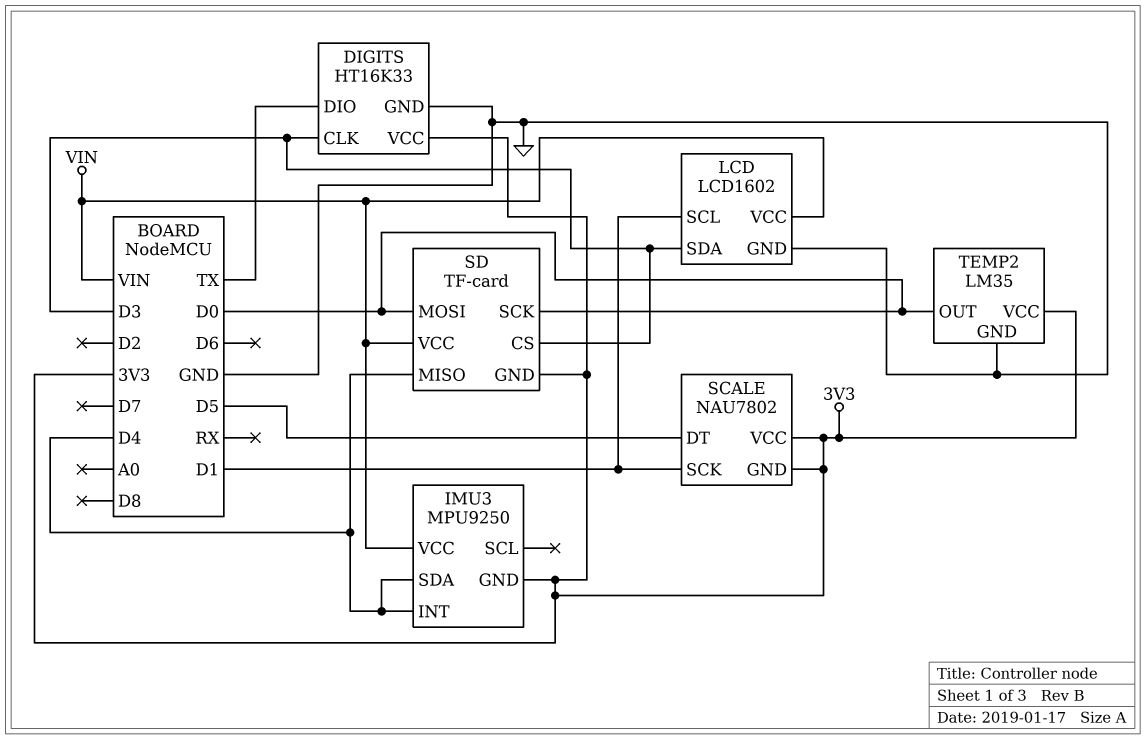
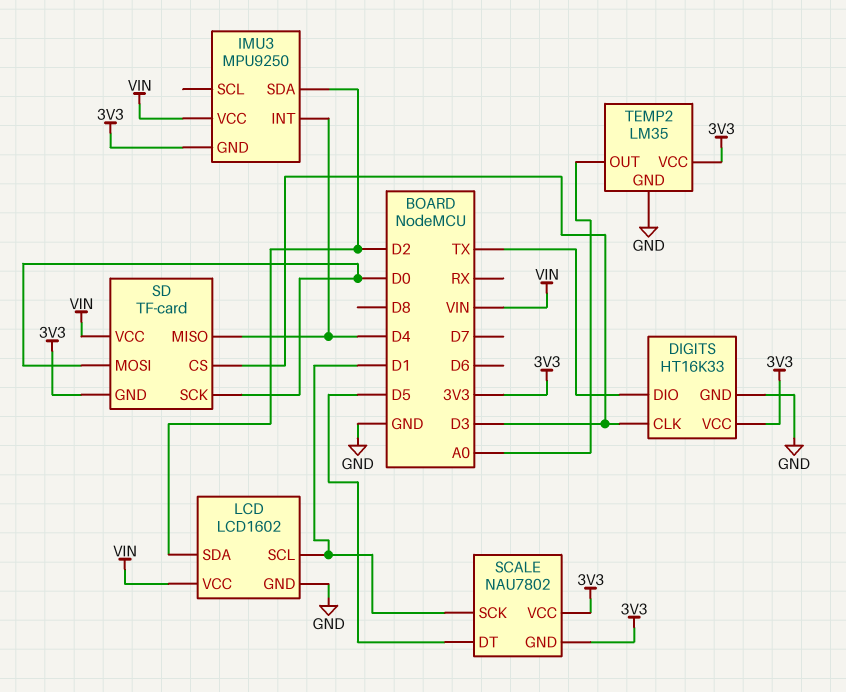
IMU3 pin SDA: D4 -> D2
LCD pin SDA: D3 -> D2
TEMP2 pin OUT: D0 -> A0

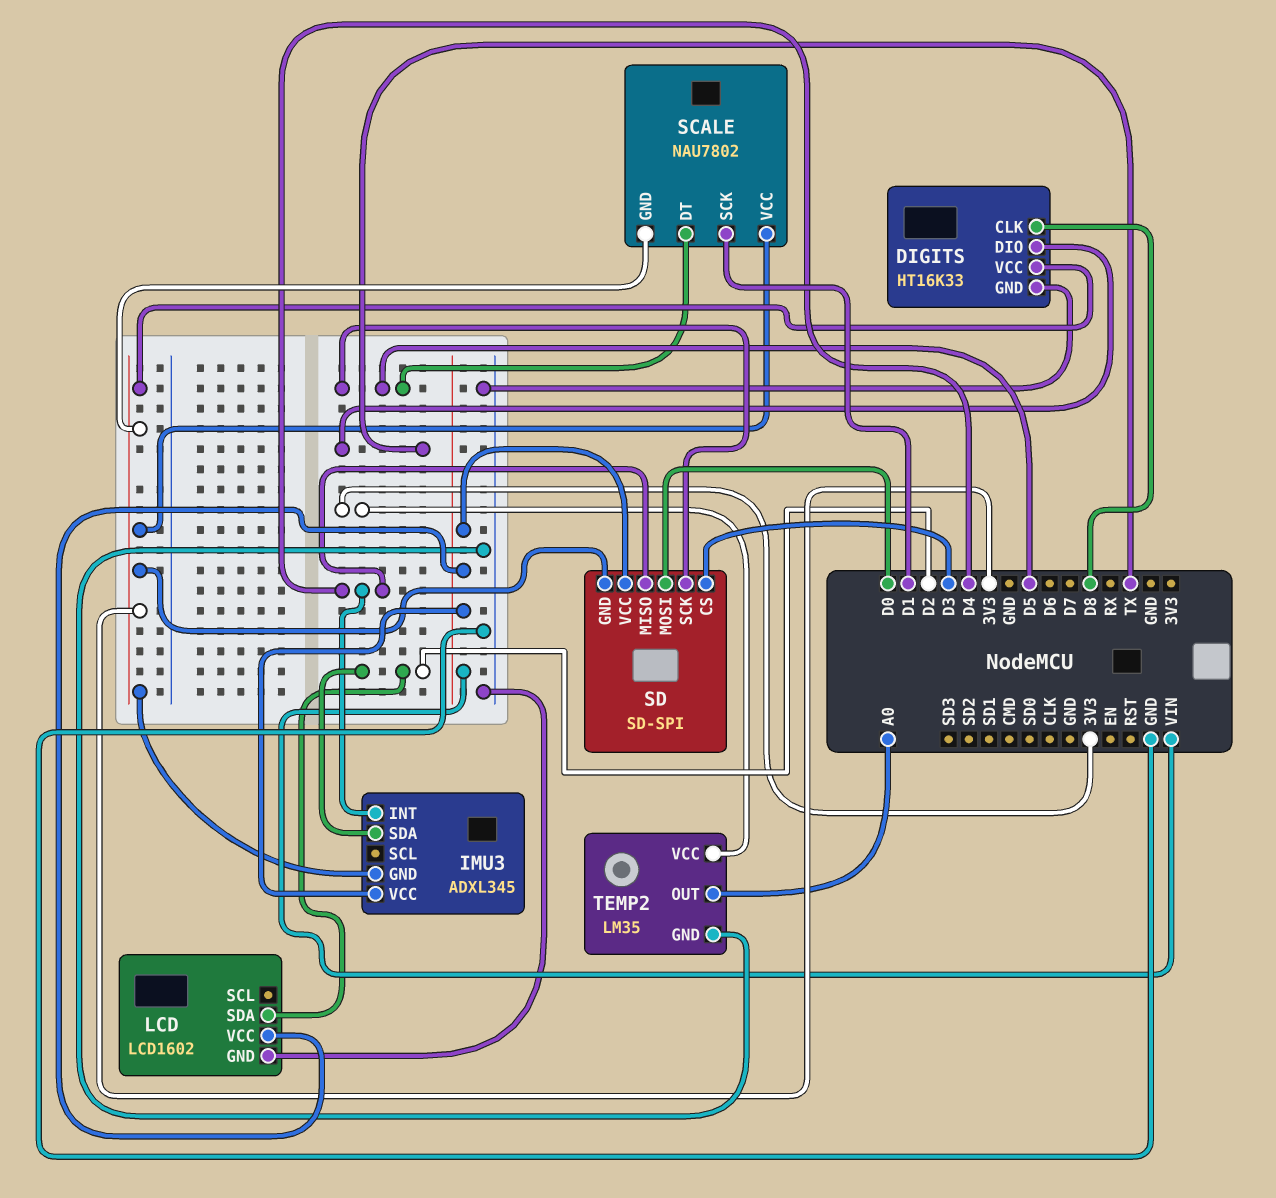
DIGITS pin CLK: D3 -> D8
IMU3: MPU9250 -> ADXL345
LCD pin SCL: D1 -> none
SD: TF-card -> SD-SPI
SD pin SCK: D0 -> D5

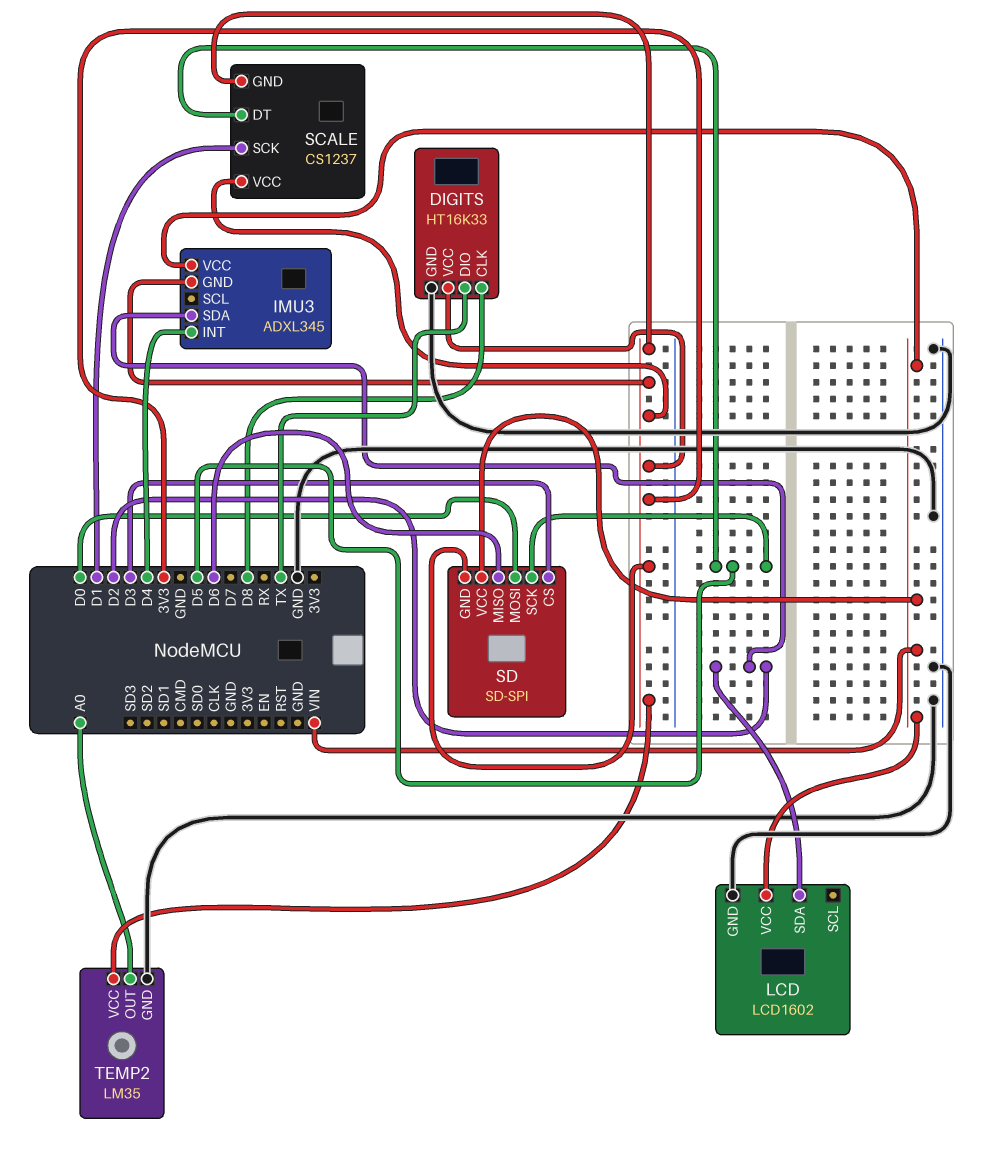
SCALE: NAU7802 -> CS1237
SD pin MISO: D4 -> D6

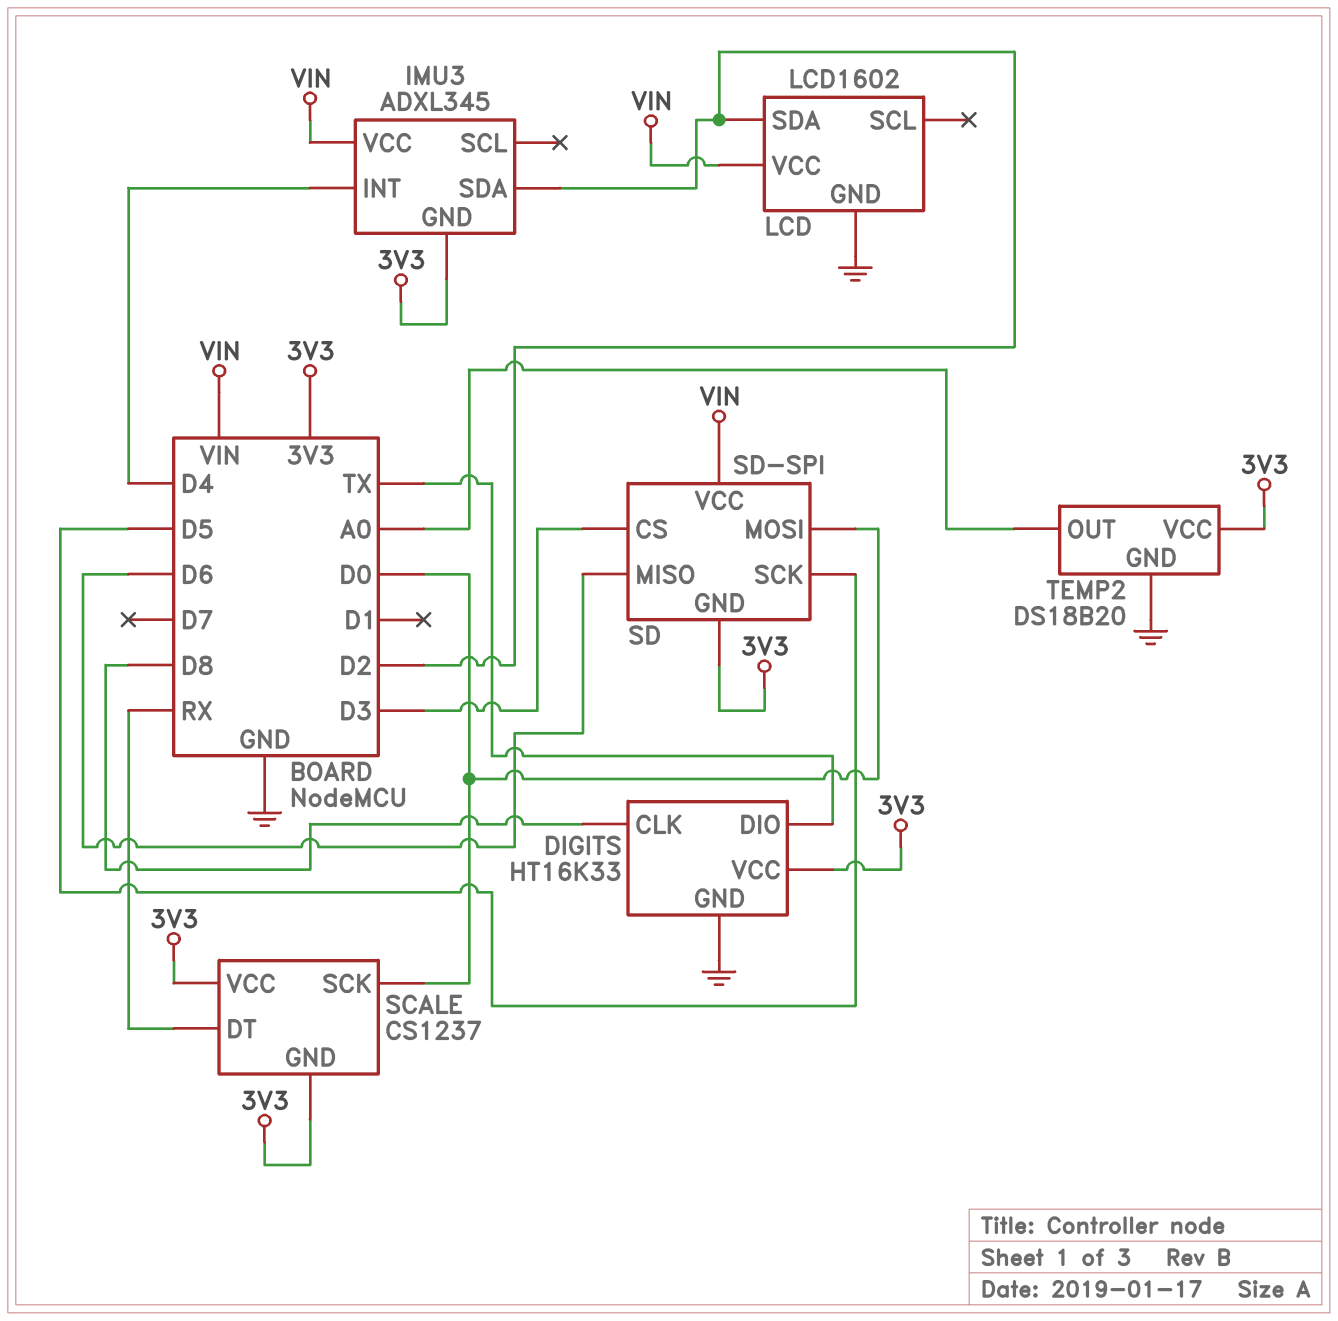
SCALE pin DT: D5 -> RX
SCALE pin SCK: D1 -> D0
TEMP2: LM35 -> DS18B20

